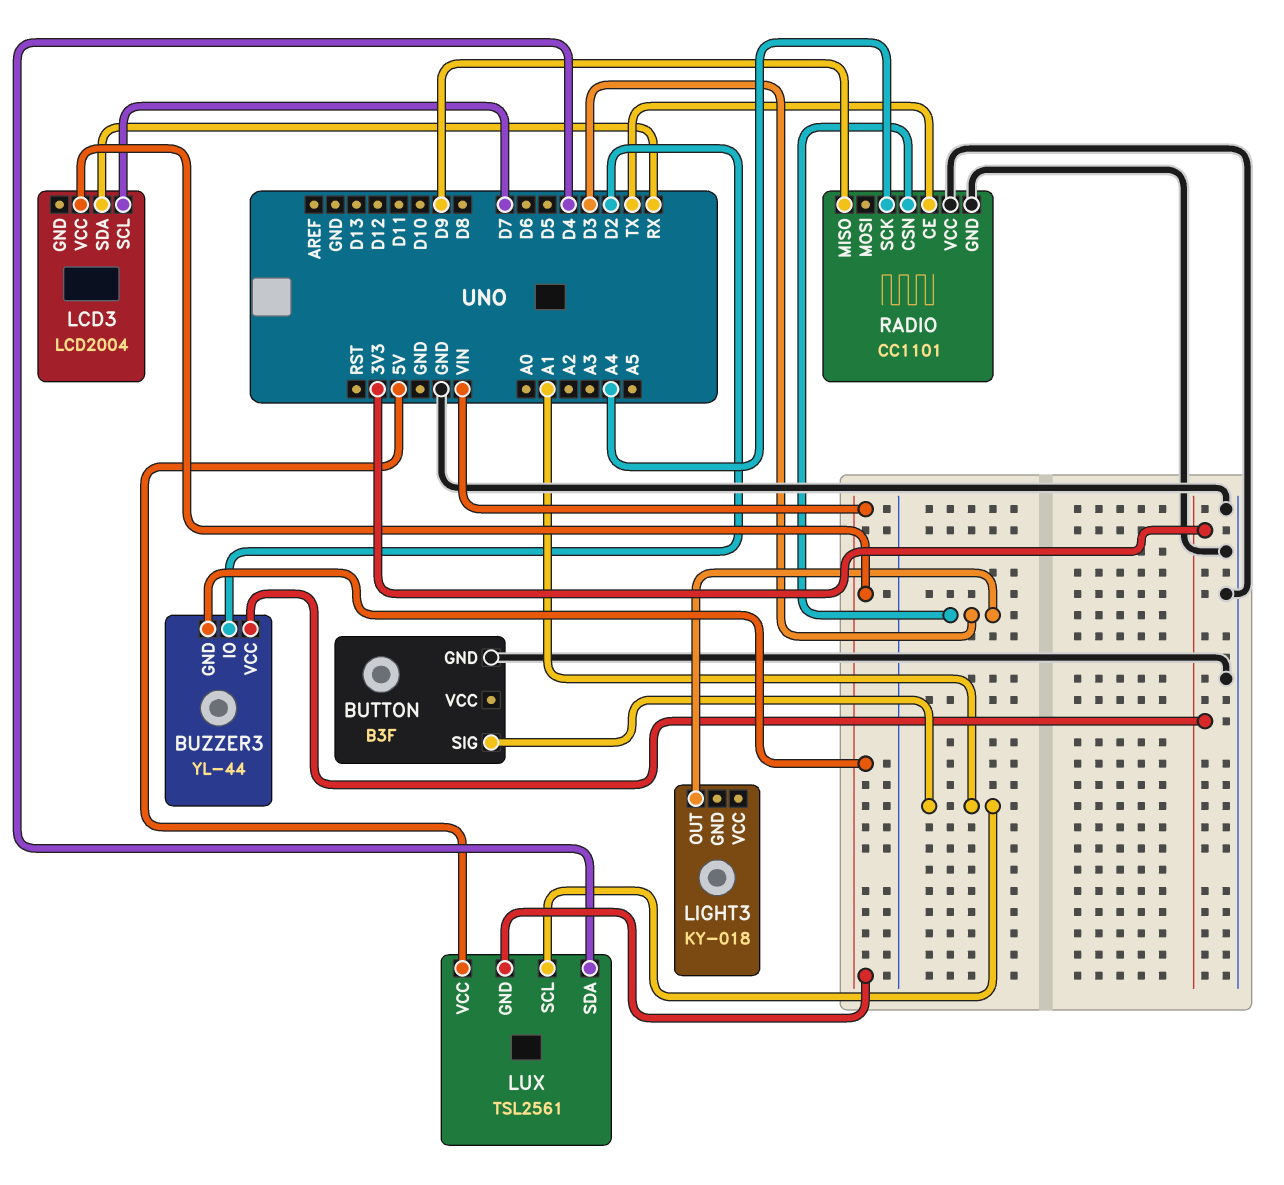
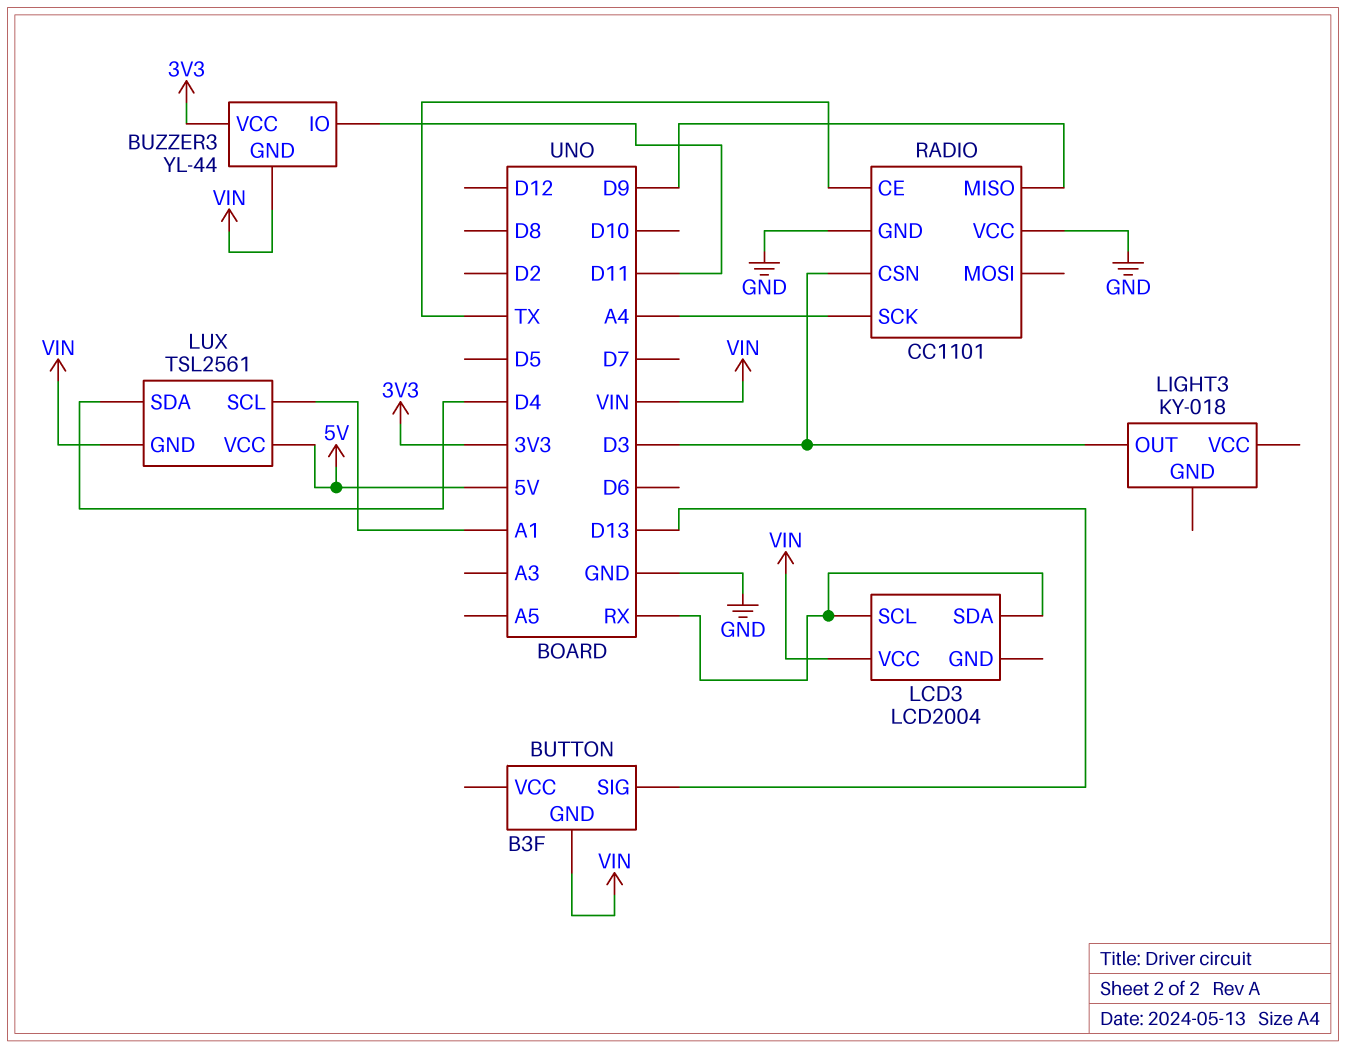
BUTTON pin GND: GND -> VIN
BUTTON pin SIG: A1 -> D13
BUZZER3 pin IO: D2 -> D11
LCD3 pin SCL: D7 -> RX

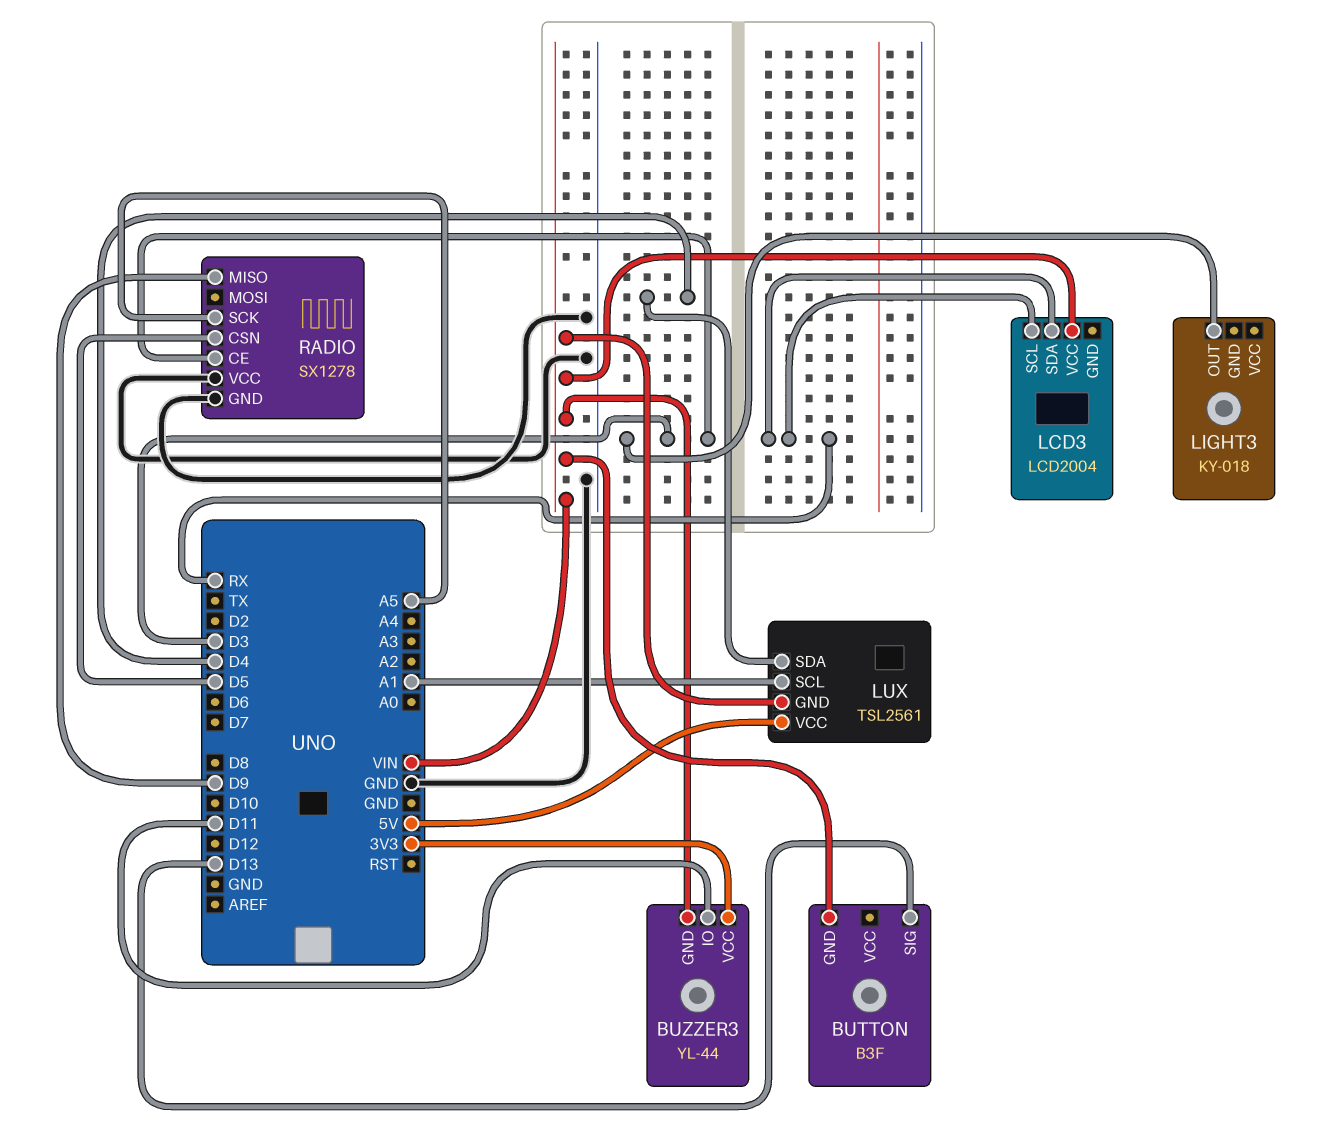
RADIO: CC1101 -> SX1278
RADIO pin CE: TX -> D3
RADIO pin CSN: D3 -> D5
RADIO pin SCK: A4 -> A5

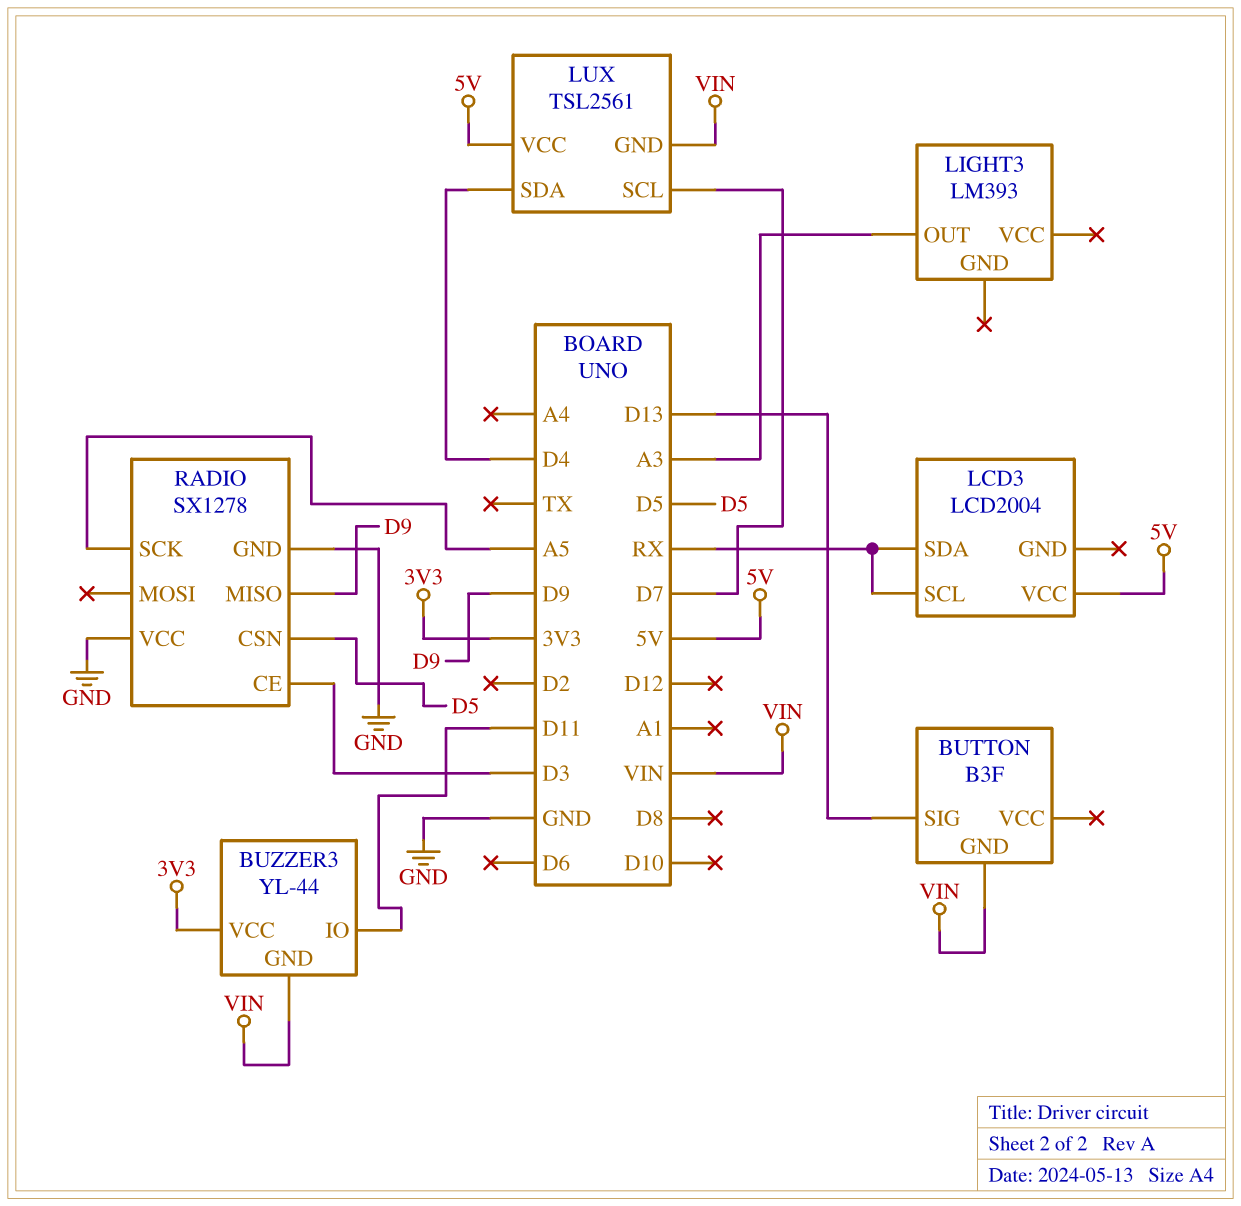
LCD3 pin VCC: VIN -> 5V
LIGHT3: KY-018 -> LM393
LIGHT3 pin OUT: D3 -> A3
LUX pin SCL: A1 -> D7

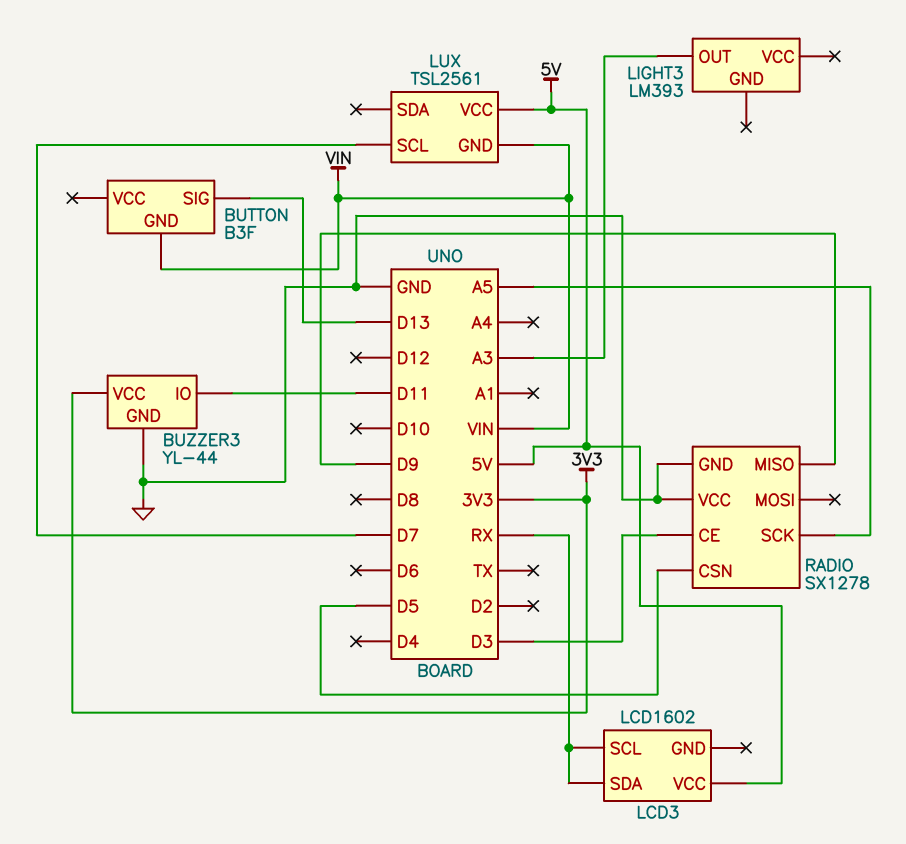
BUZZER3 pin GND: VIN -> GND
LCD3: LCD2004 -> LCD1602
LUX pin SDA: D4 -> none

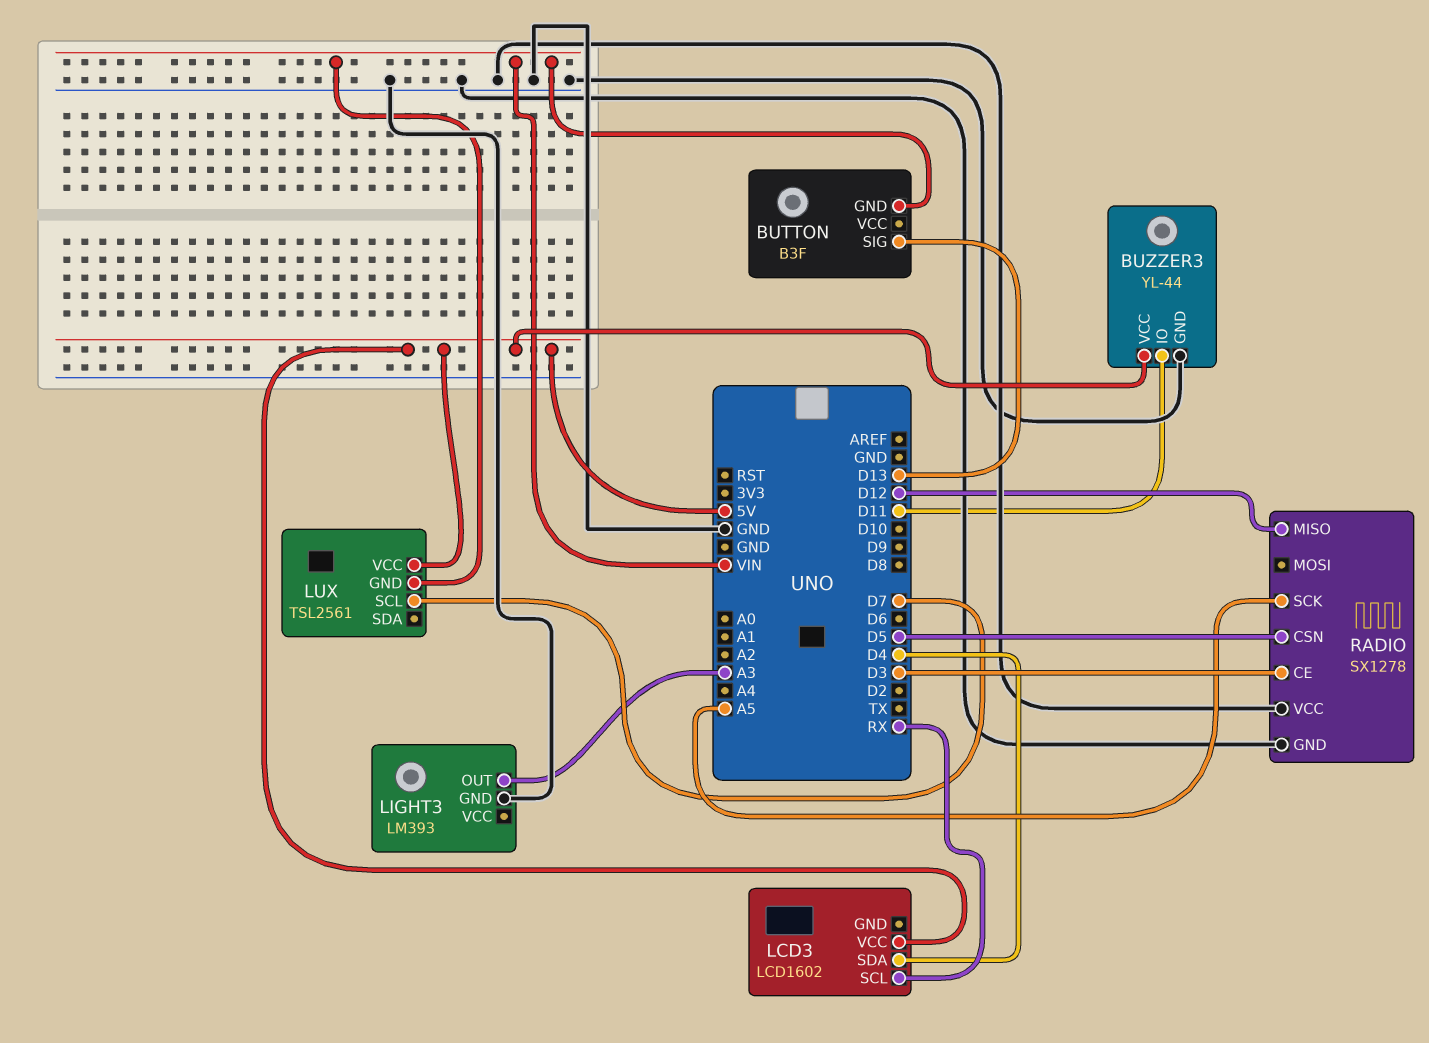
BUZZER3 pin VCC: 3V3 -> 5V
LCD3 pin SDA: RX -> D4
LIGHT3 pin GND: none -> GND
RADIO pin MISO: D9 -> D12

